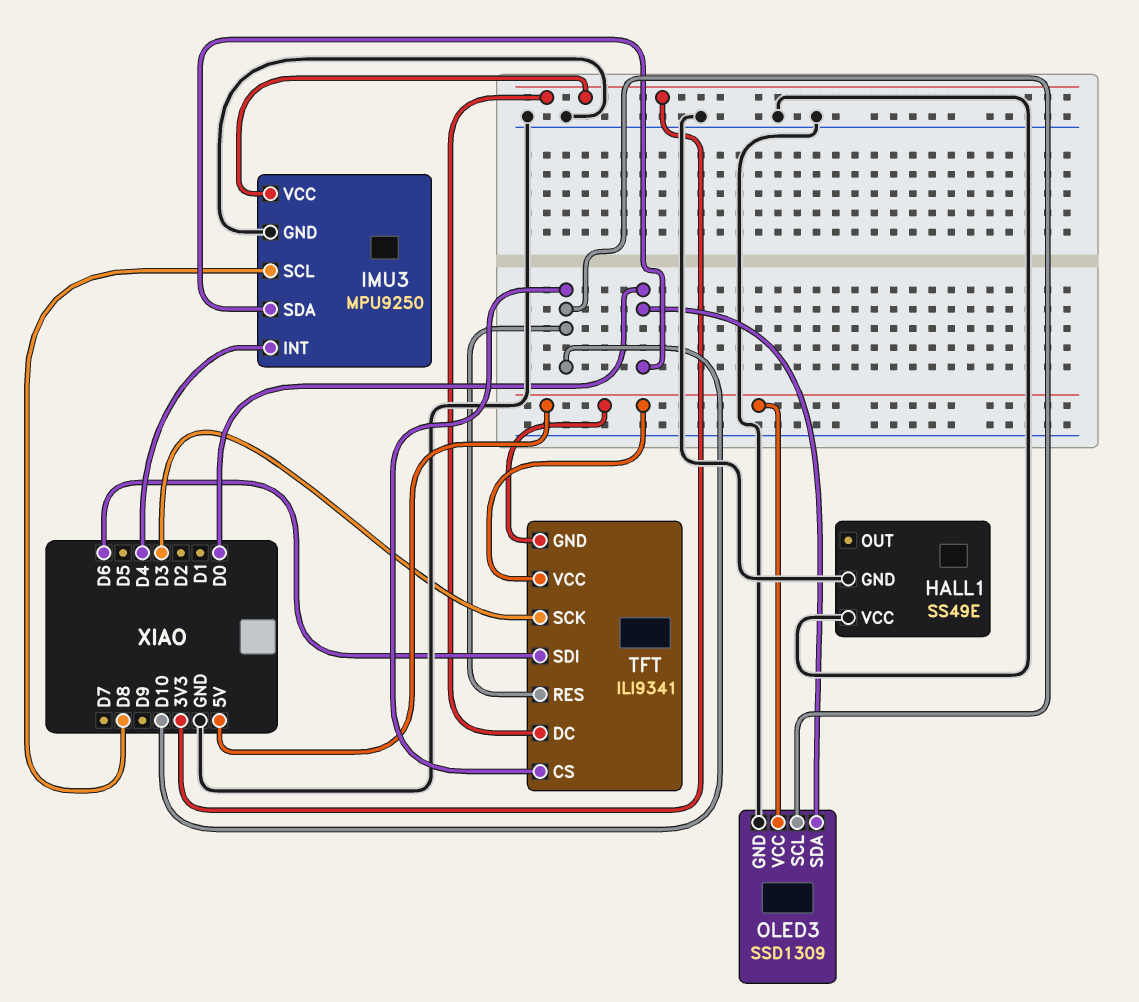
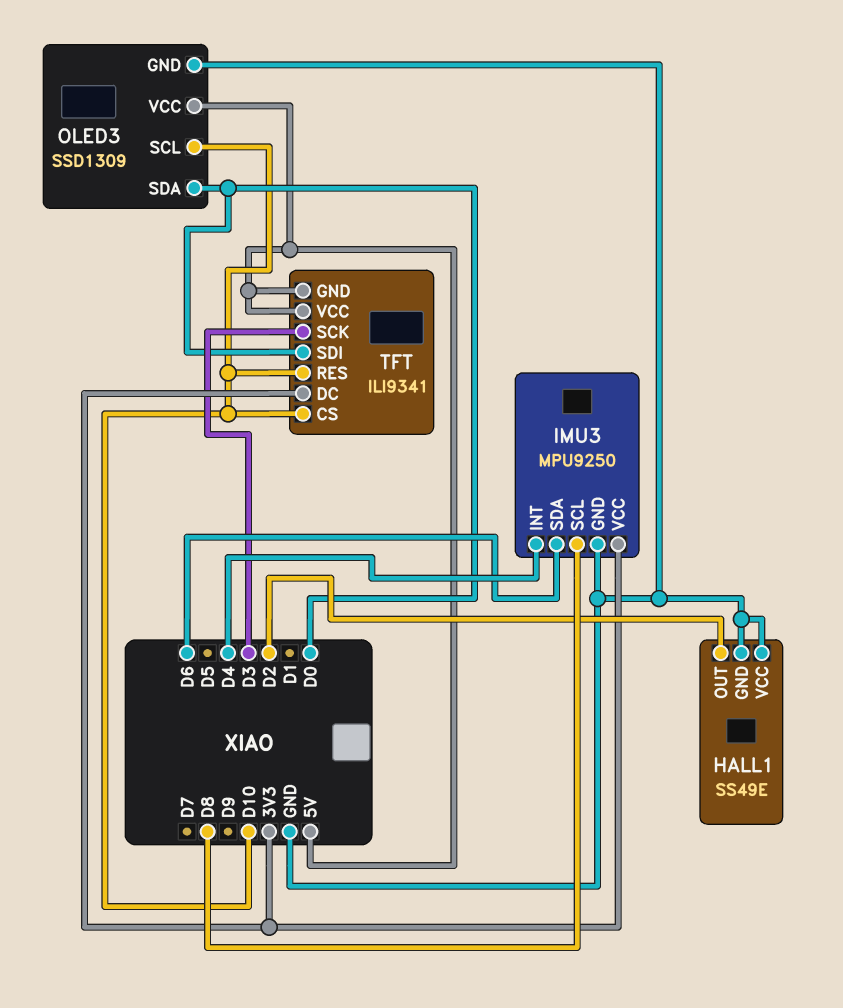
HALL1 pin OUT: none -> D2
IMU3 pin SDA: D0 -> D6
TFT pin SDI: D6 -> D0

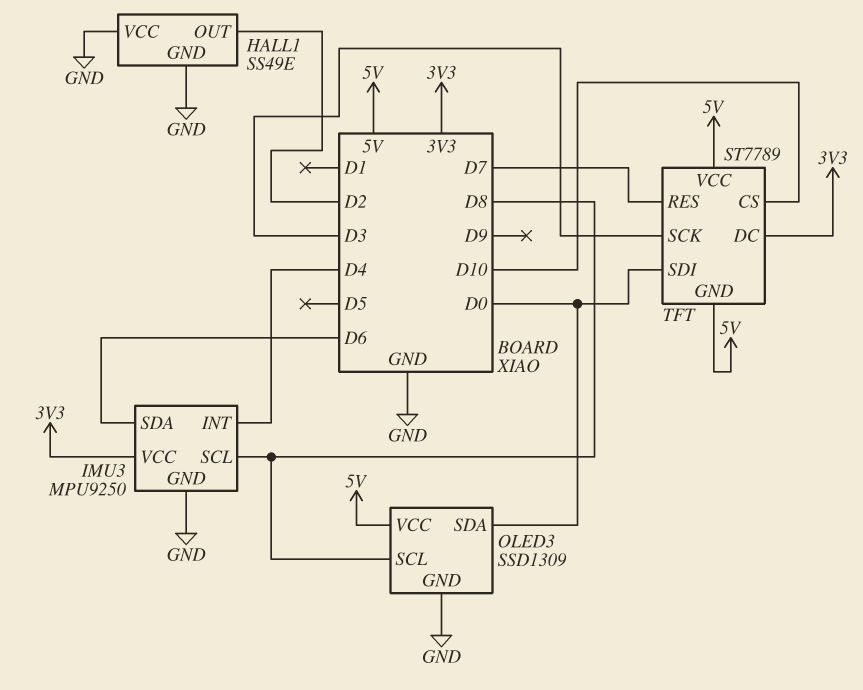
OLED3 pin SCL: D10 -> D8
TFT: ILI9341 -> ST7789
TFT pin RES: D10 -> D7

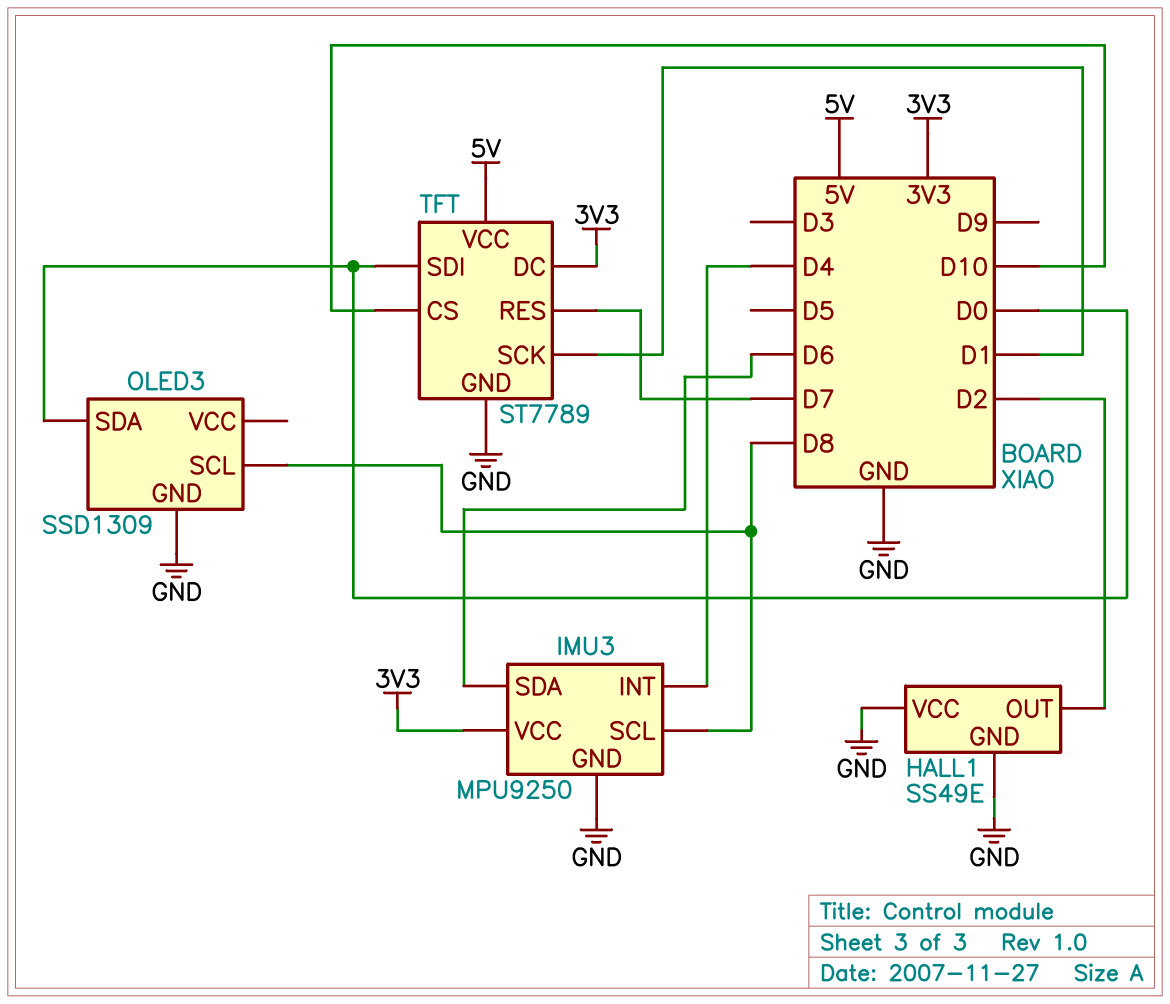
OLED3 pin VCC: 5V -> none
TFT pin GND: 5V -> GND
TFT pin SCK: D3 -> D1

